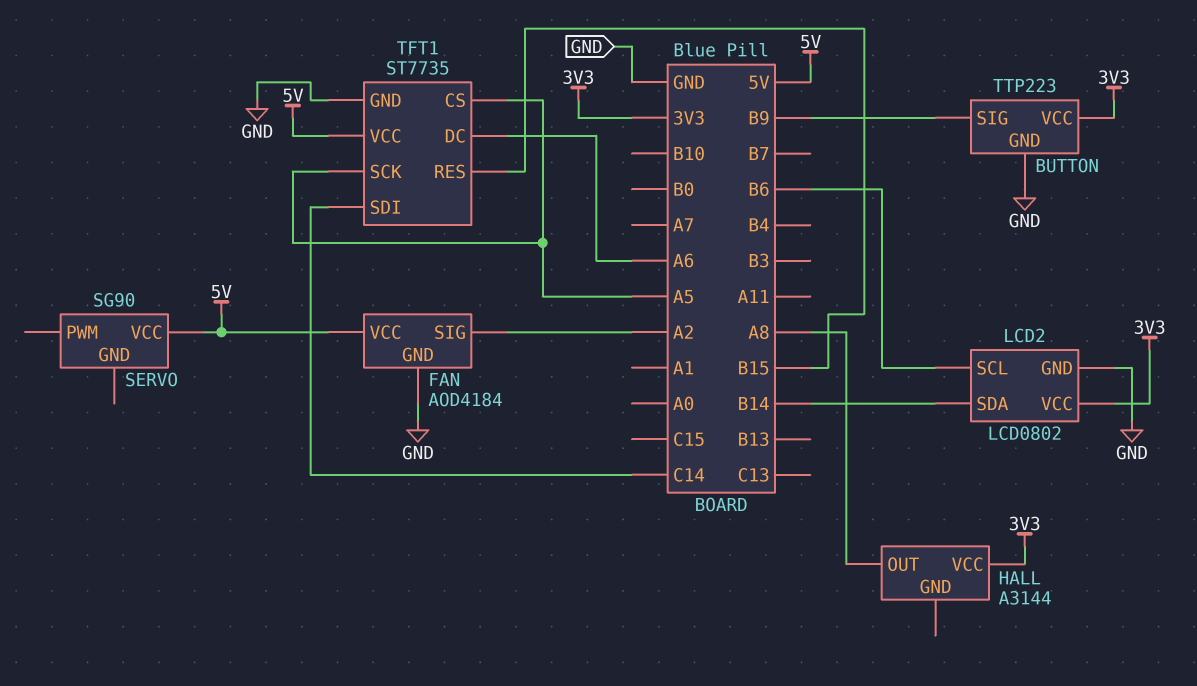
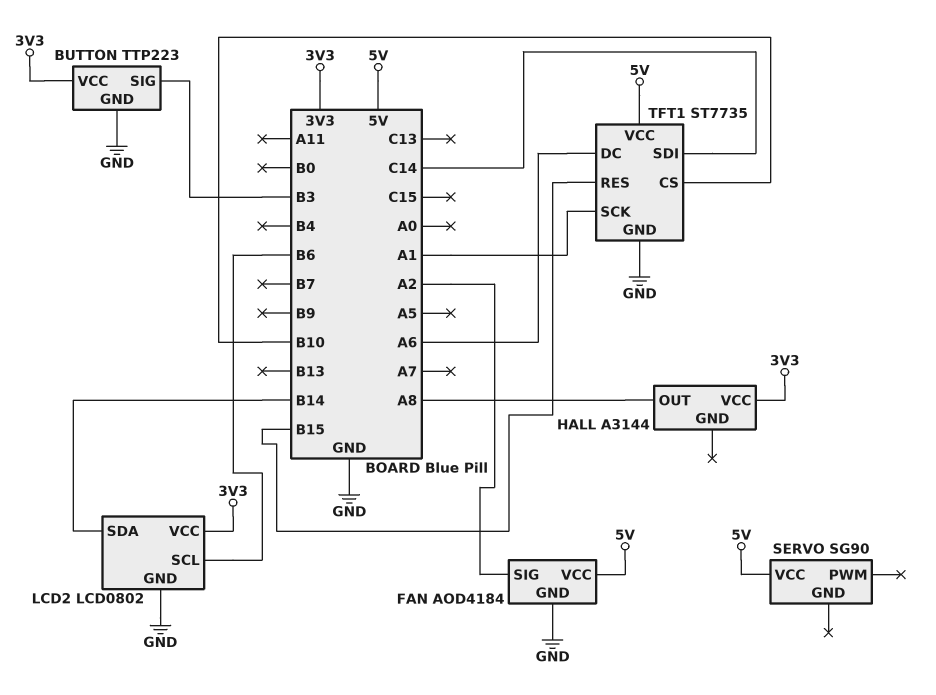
BUTTON pin SIG: B9 -> B3
TFT1 pin CS: A5 -> B10
TFT1 pin SCK: A5 -> A1

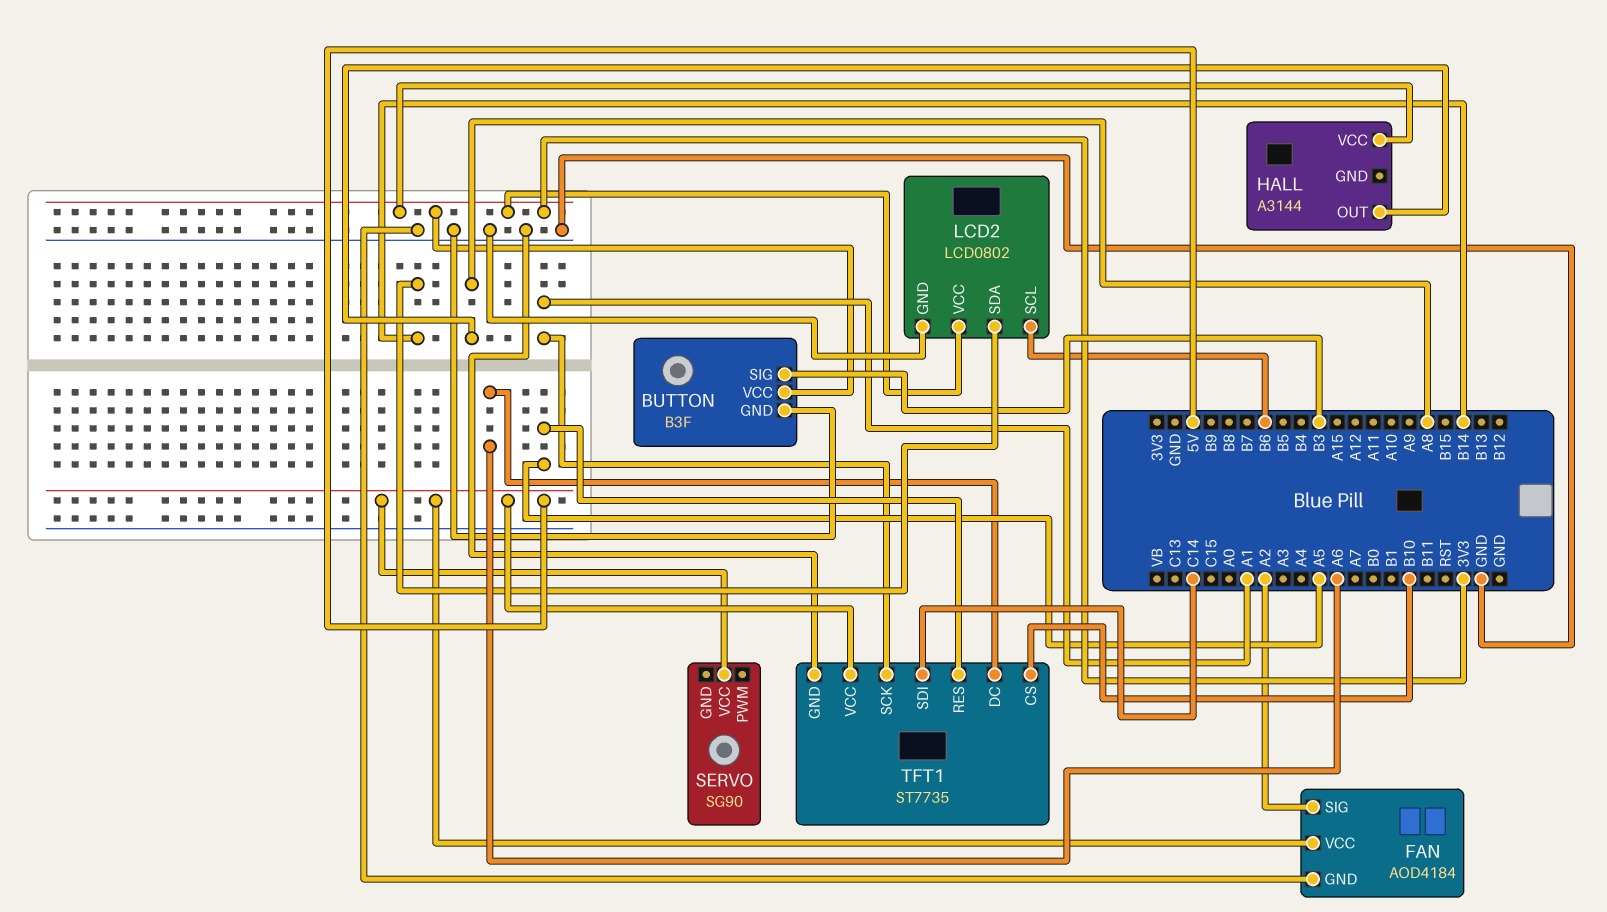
BUTTON: TTP223 -> B3F
TFT1 pin RES: B15 -> A5

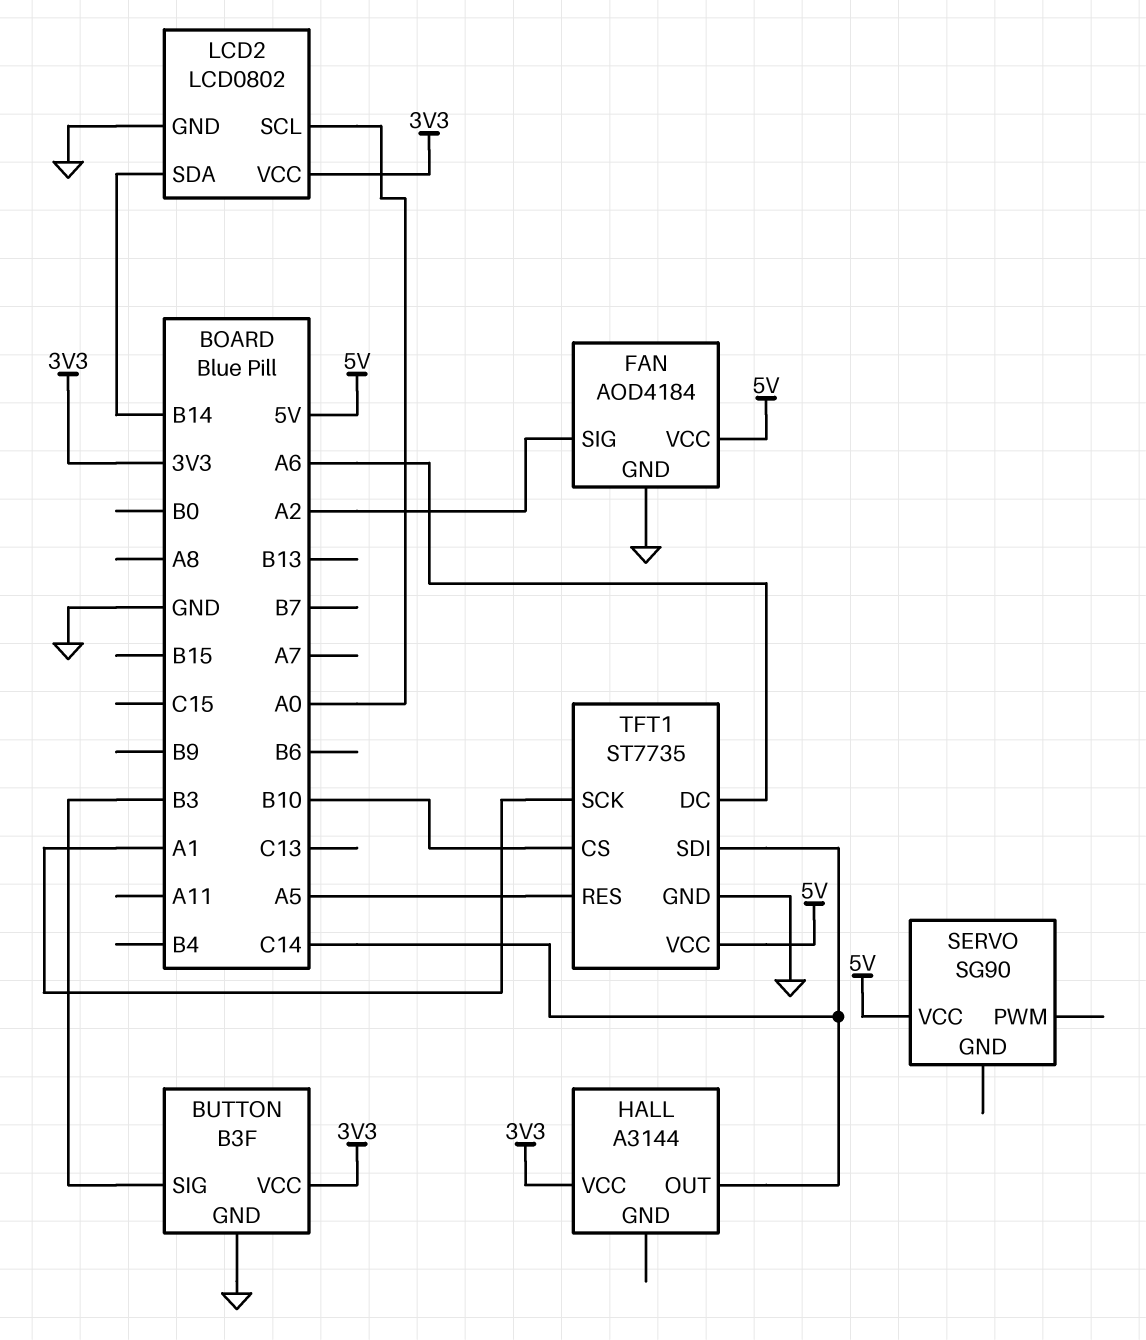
HALL pin OUT: A8 -> C14
LCD2 pin SCL: B6 -> A0

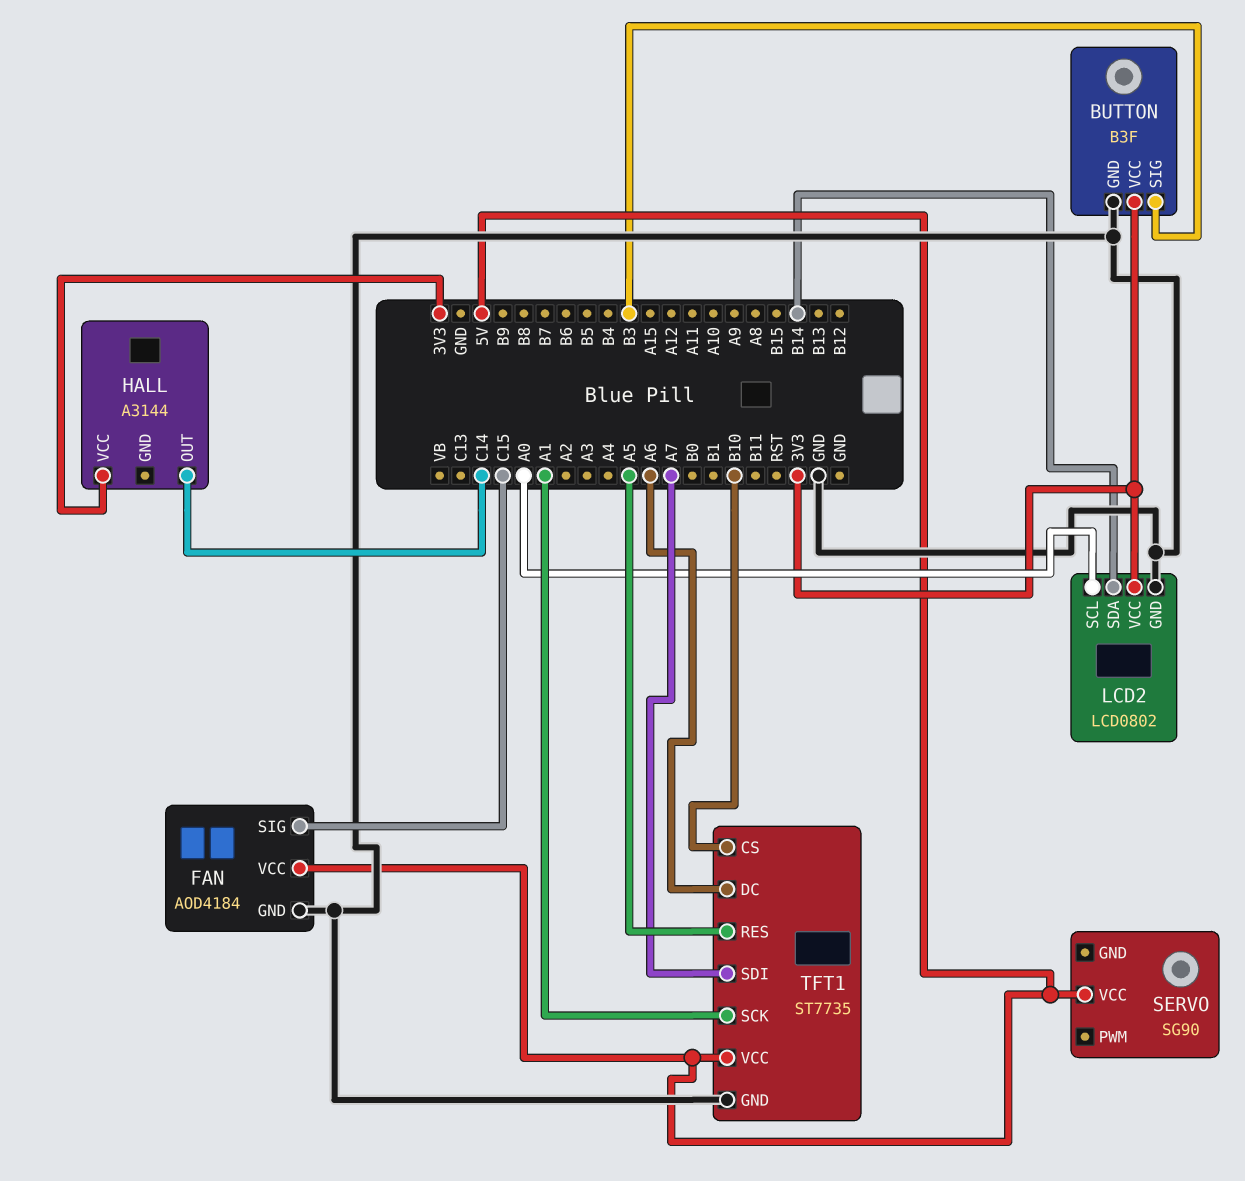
FAN pin SIG: A2 -> C15
TFT1 pin SDI: C14 -> A7

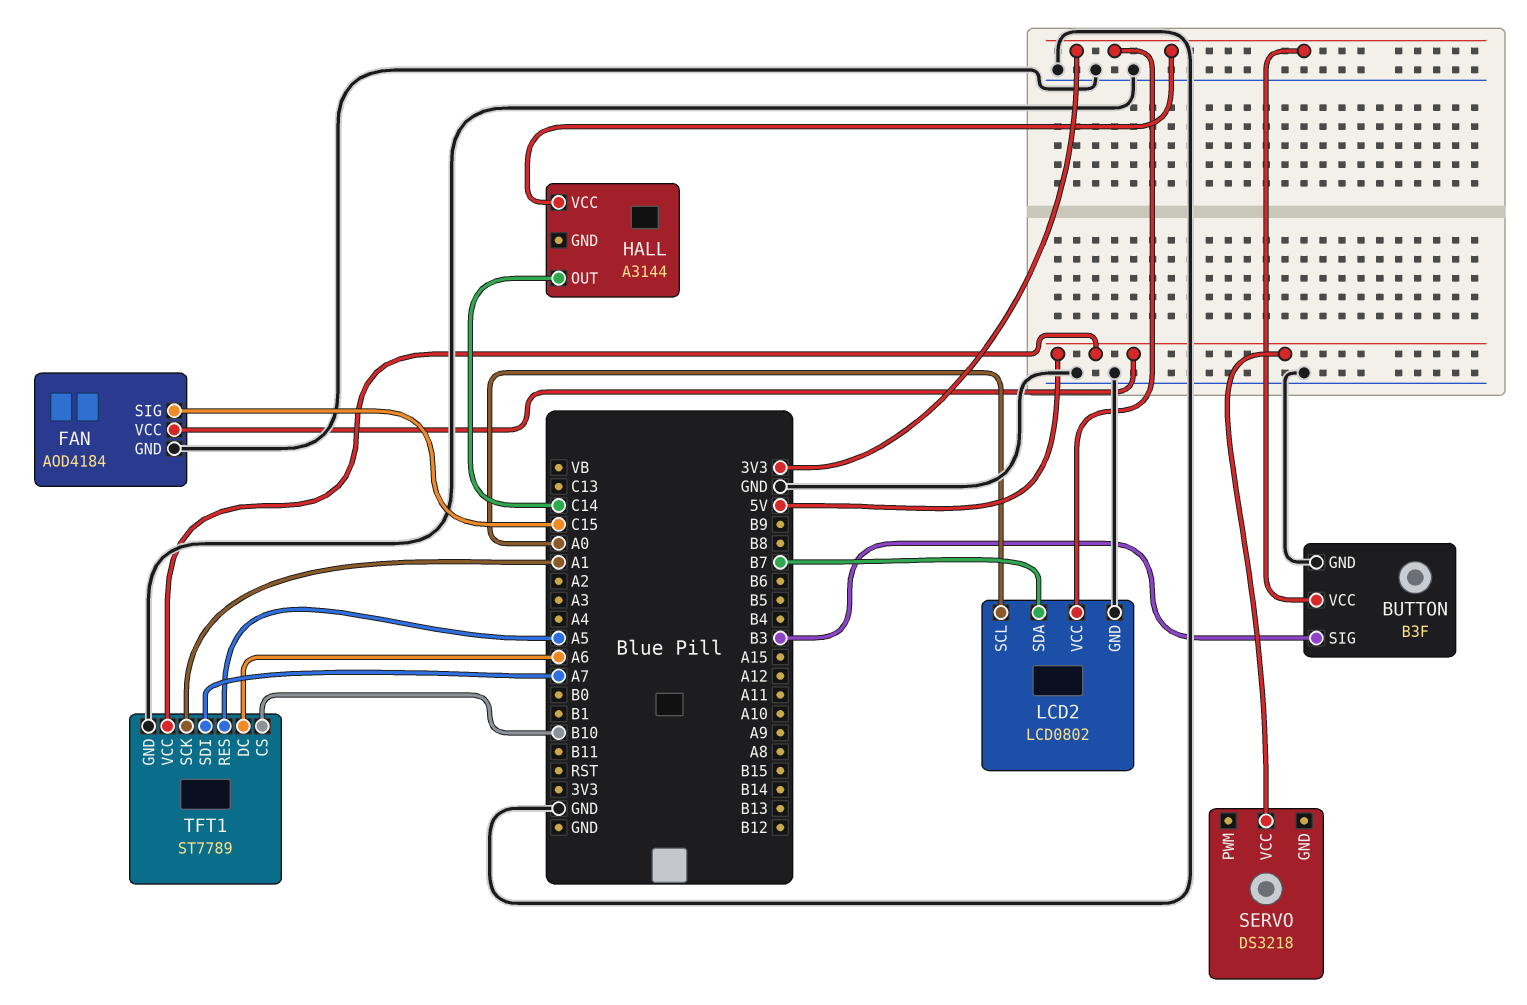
LCD2 pin SDA: B14 -> B7
SERVO: SG90 -> DS3218
TFT1: ST7735 -> ST7789

